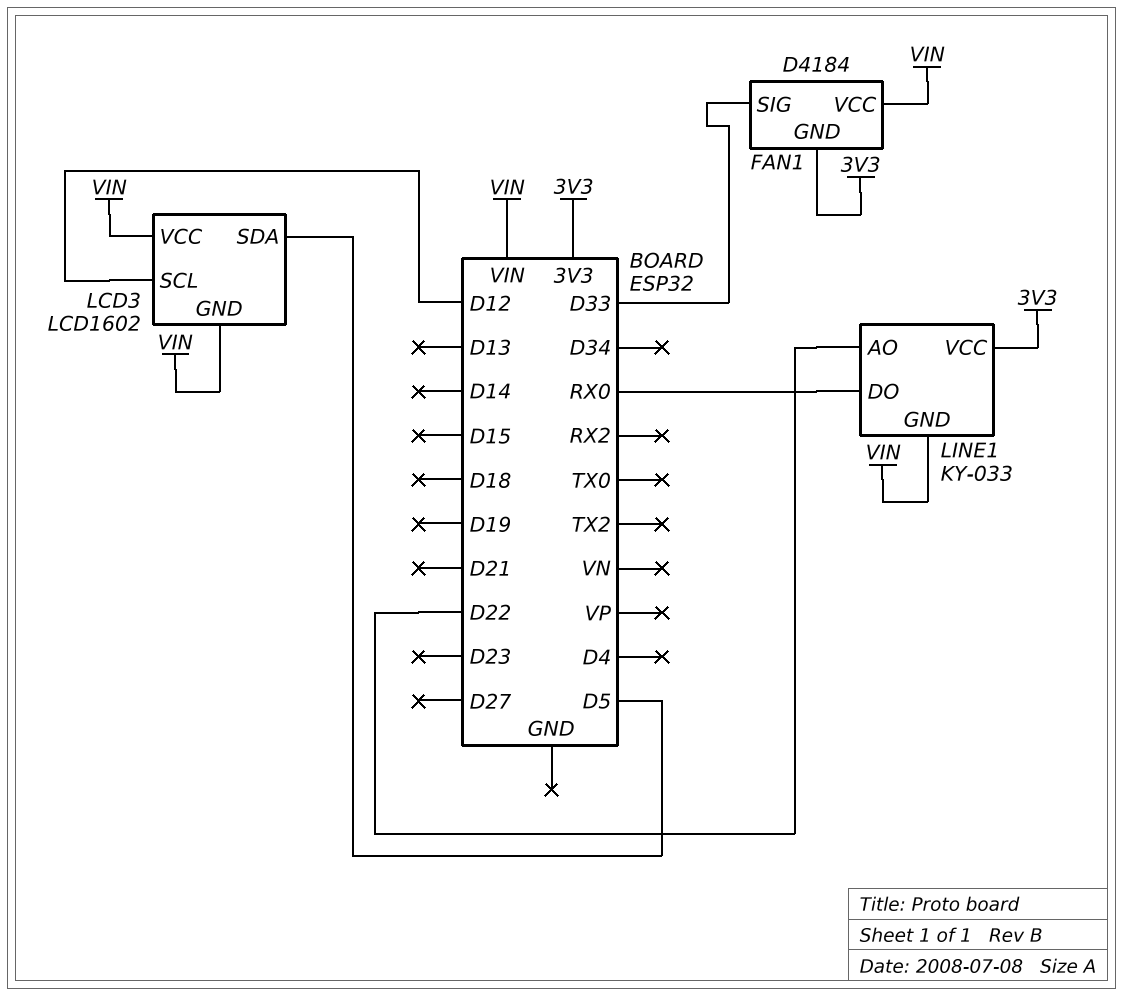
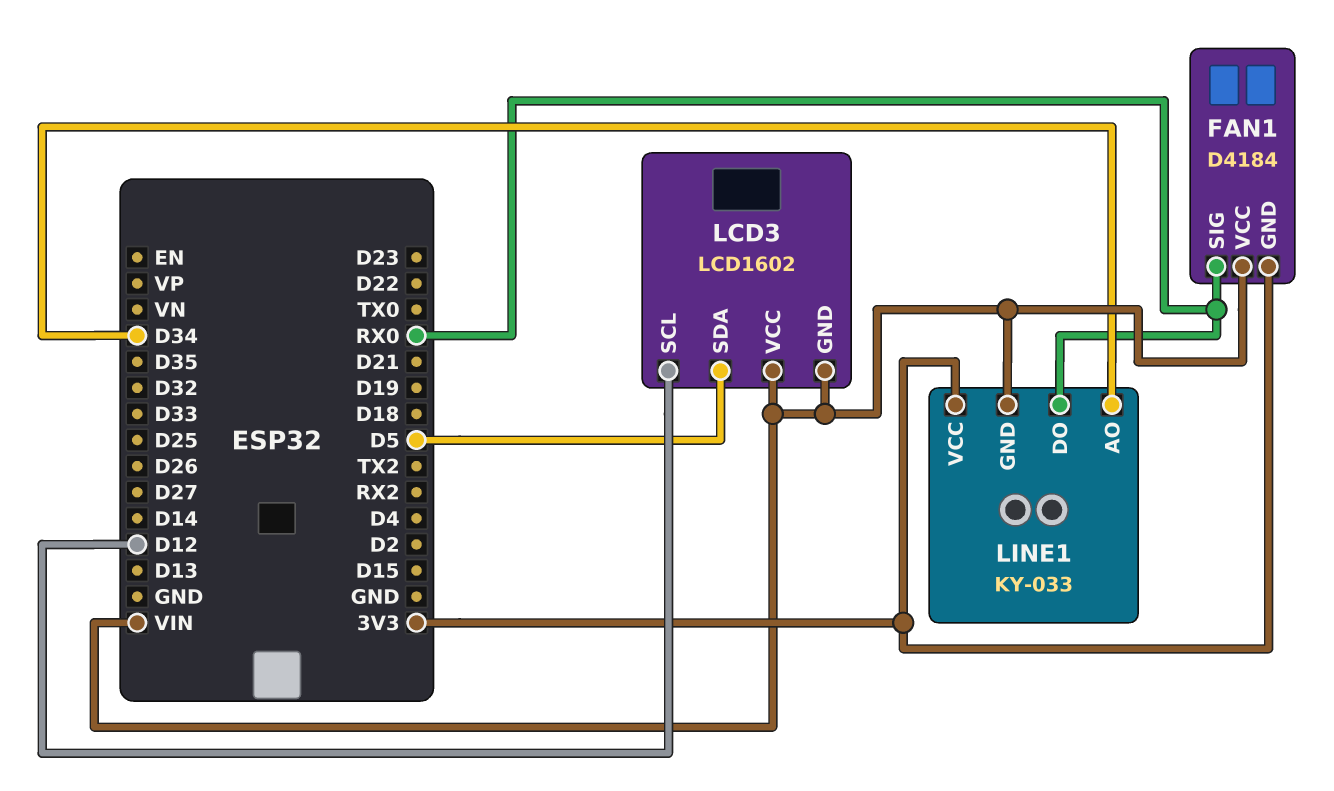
FAN1 pin SIG: D33 -> RX0
LINE1 pin AO: D22 -> D34

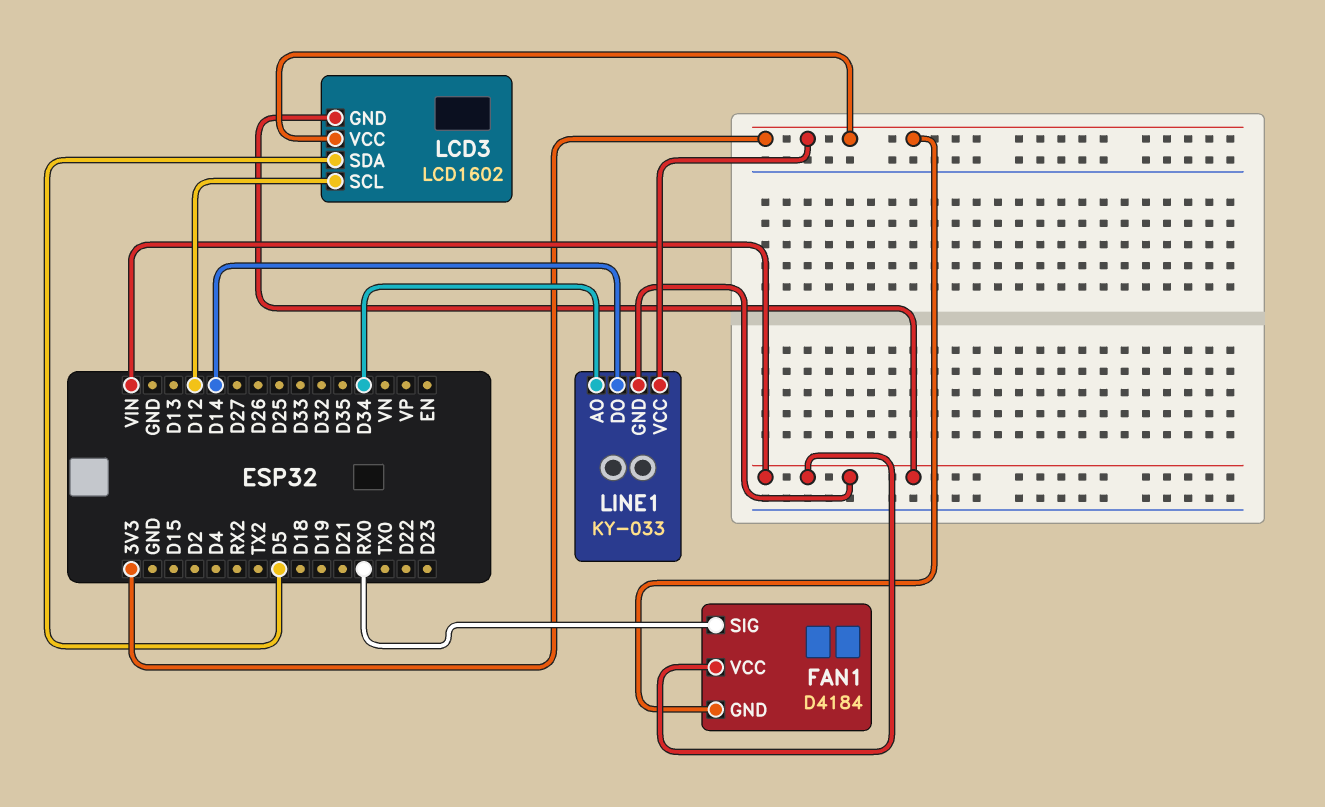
LCD3 pin VCC: VIN -> 3V3
LINE1 pin DO: RX0 -> D14

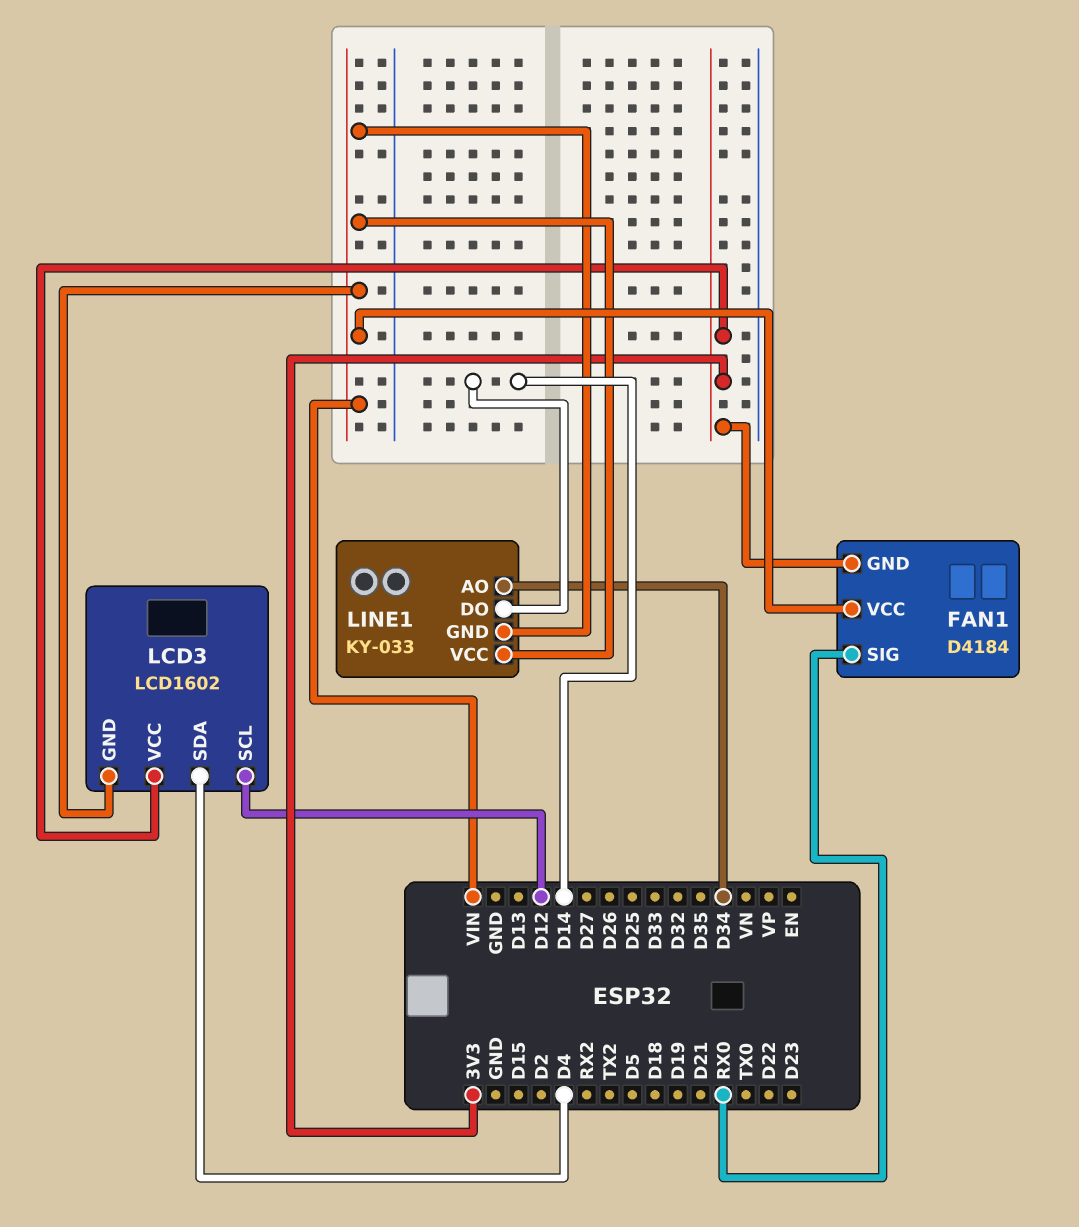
LCD3 pin SDA: D5 -> D4
LINE1 pin VCC: 3V3 -> VIN

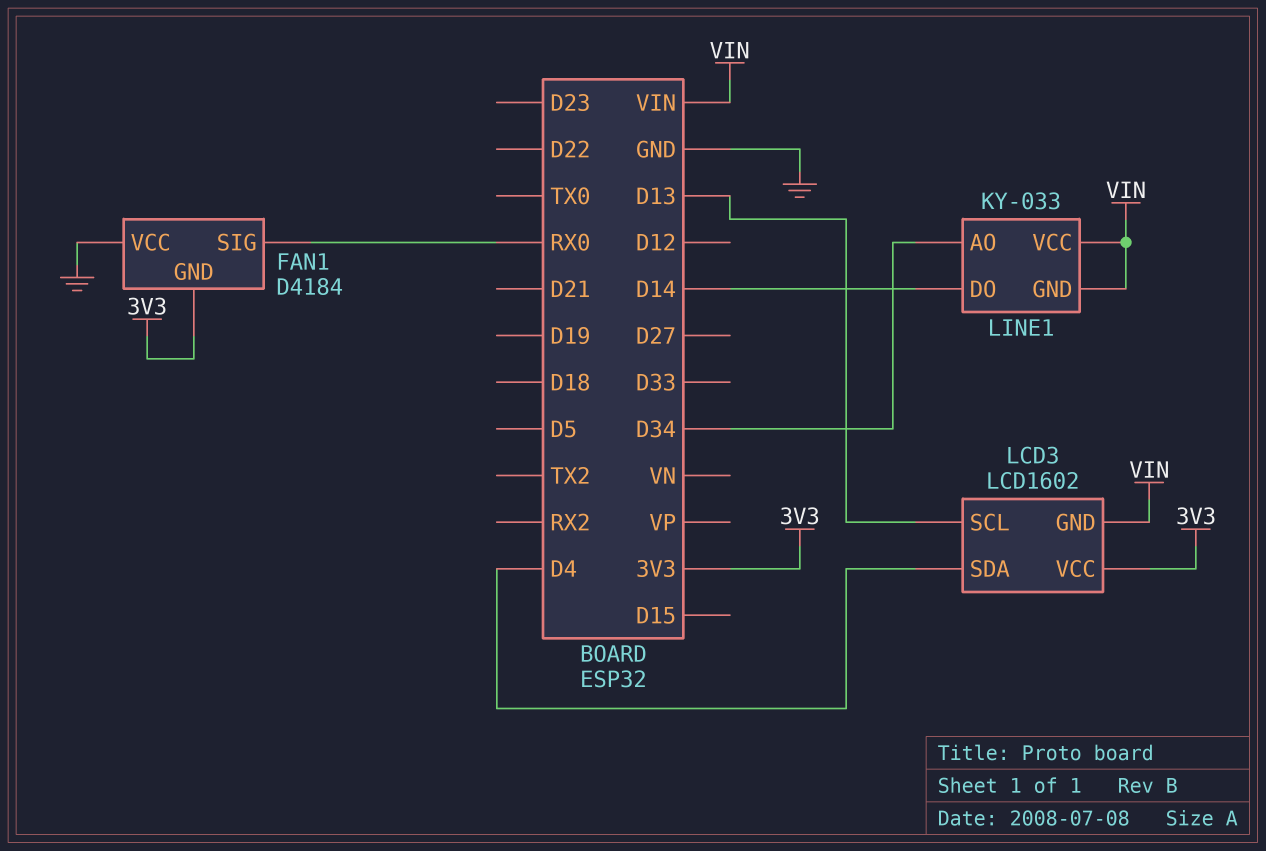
FAN1 pin VCC: VIN -> GND
LCD3 pin SCL: D12 -> D13

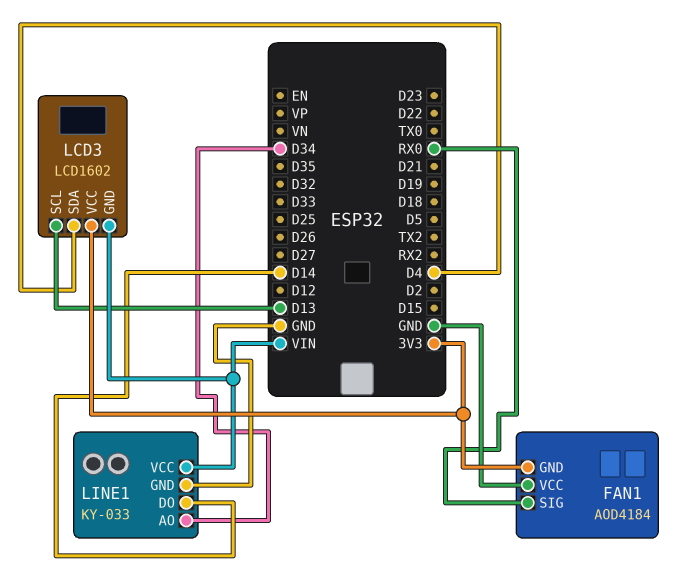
FAN1: D4184 -> AOD4184
LINE1 pin GND: VIN -> GND

